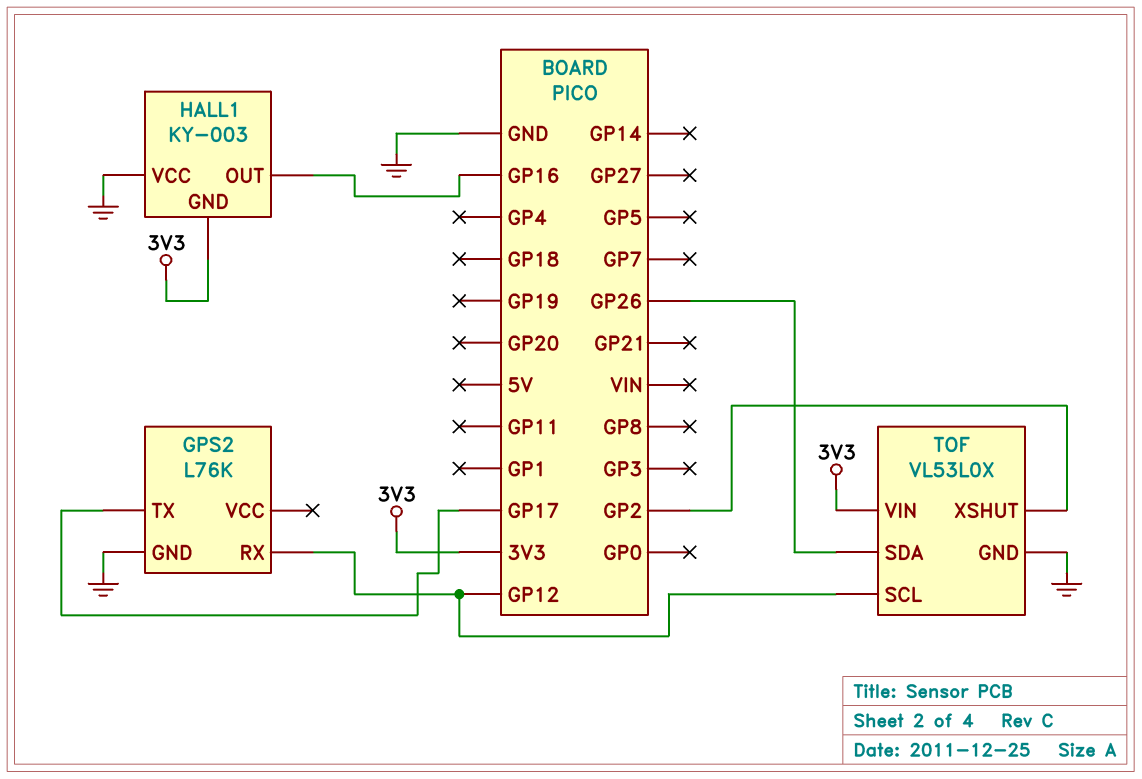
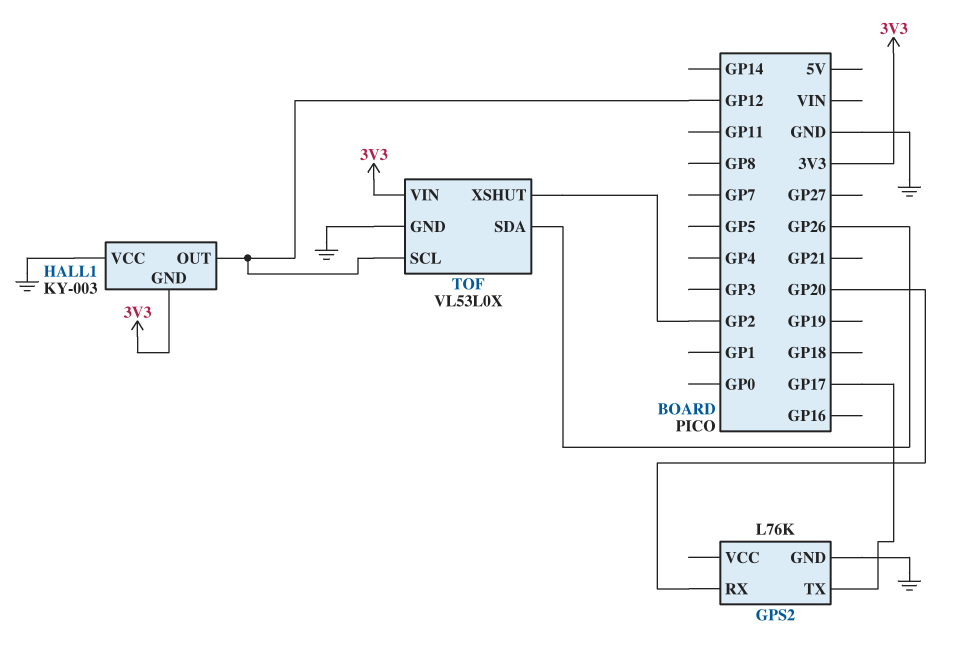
GPS2 pin RX: GP12 -> GP20
HALL1 pin OUT: GP16 -> GP12

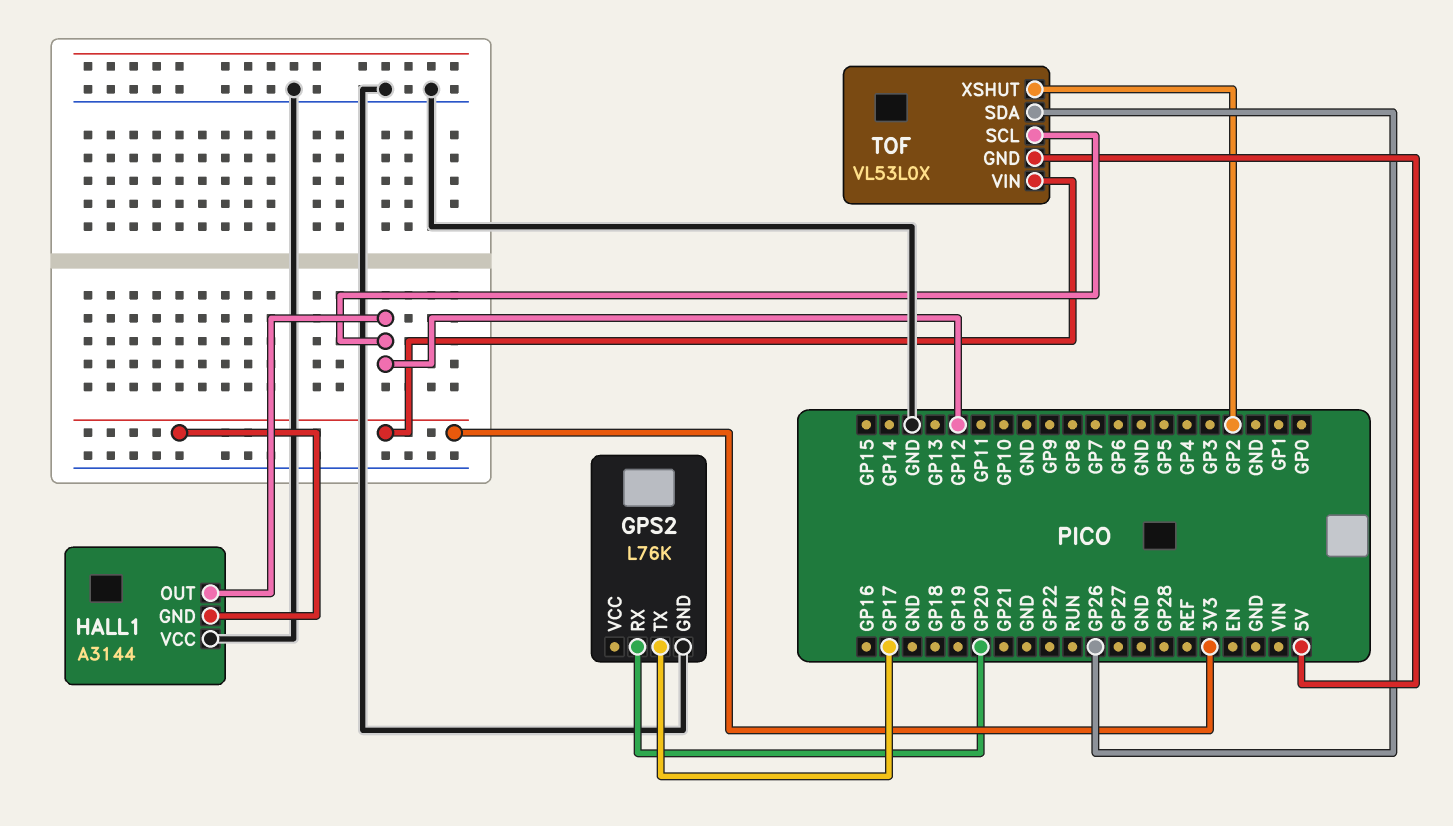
HALL1: KY-003 -> A3144
TOF pin GND: GND -> 5V

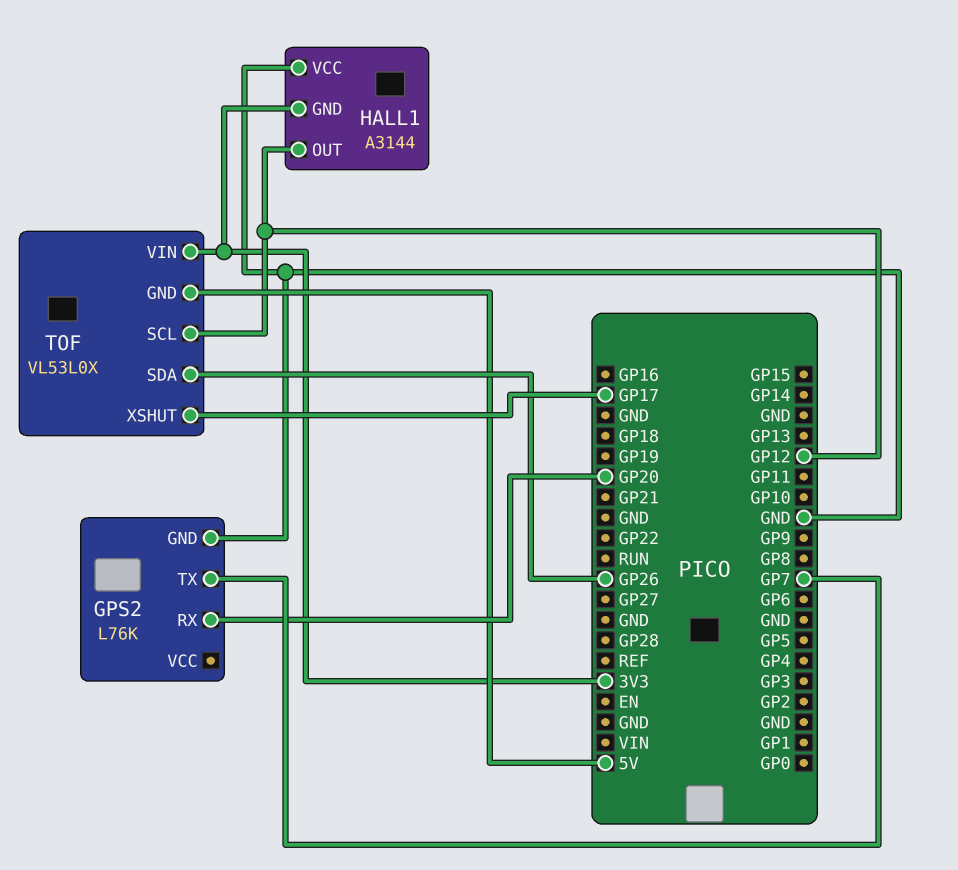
GPS2 pin TX: GP17 -> GP7
TOF pin XSHUT: GP2 -> GP17

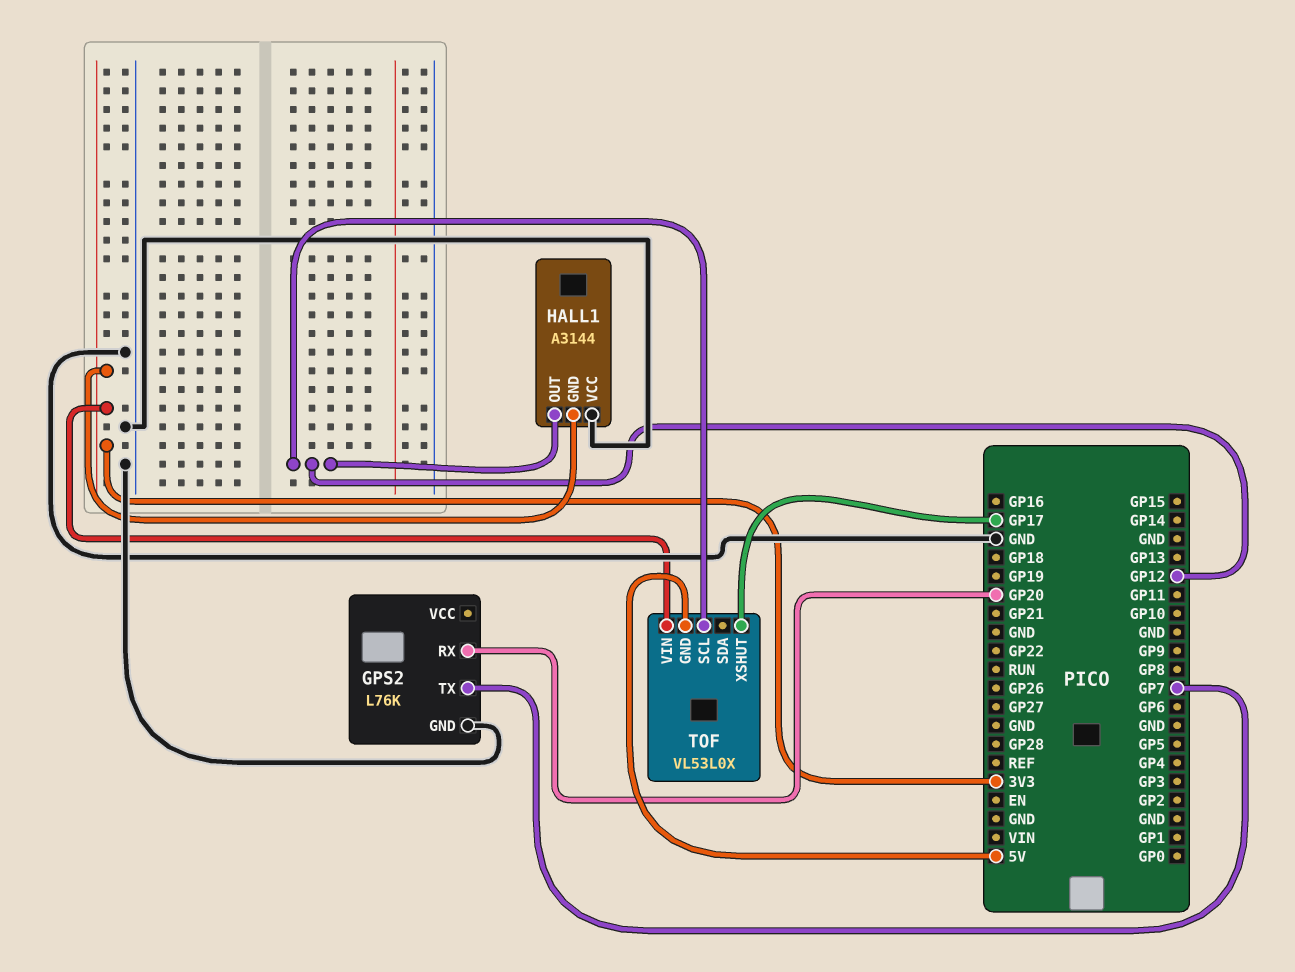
TOF pin SDA: GP26 -> none

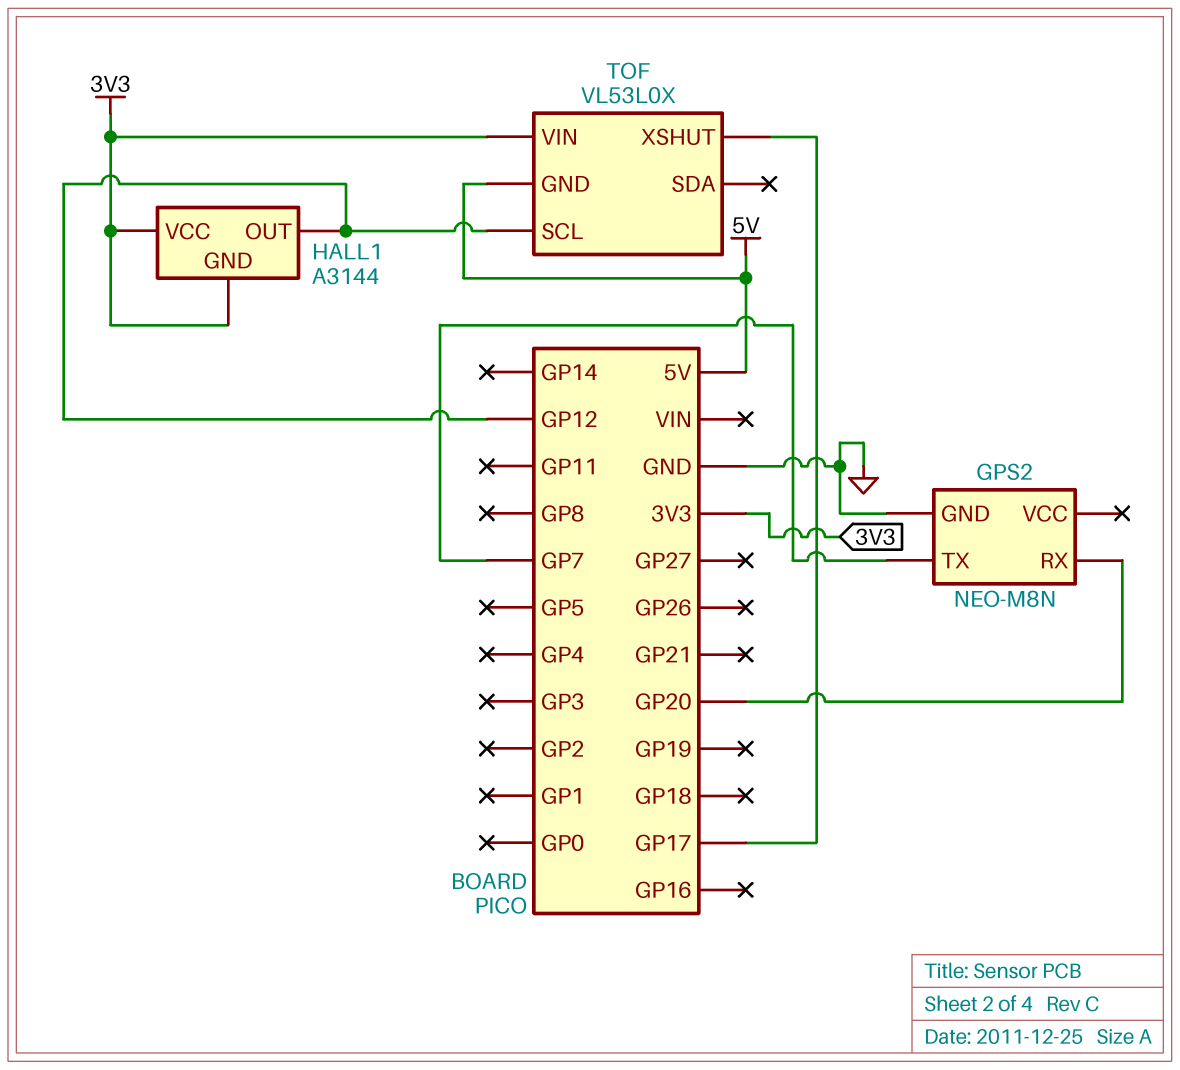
GPS2: L76K -> NEO-M8N
HALL1 pin VCC: GND -> 3V3

